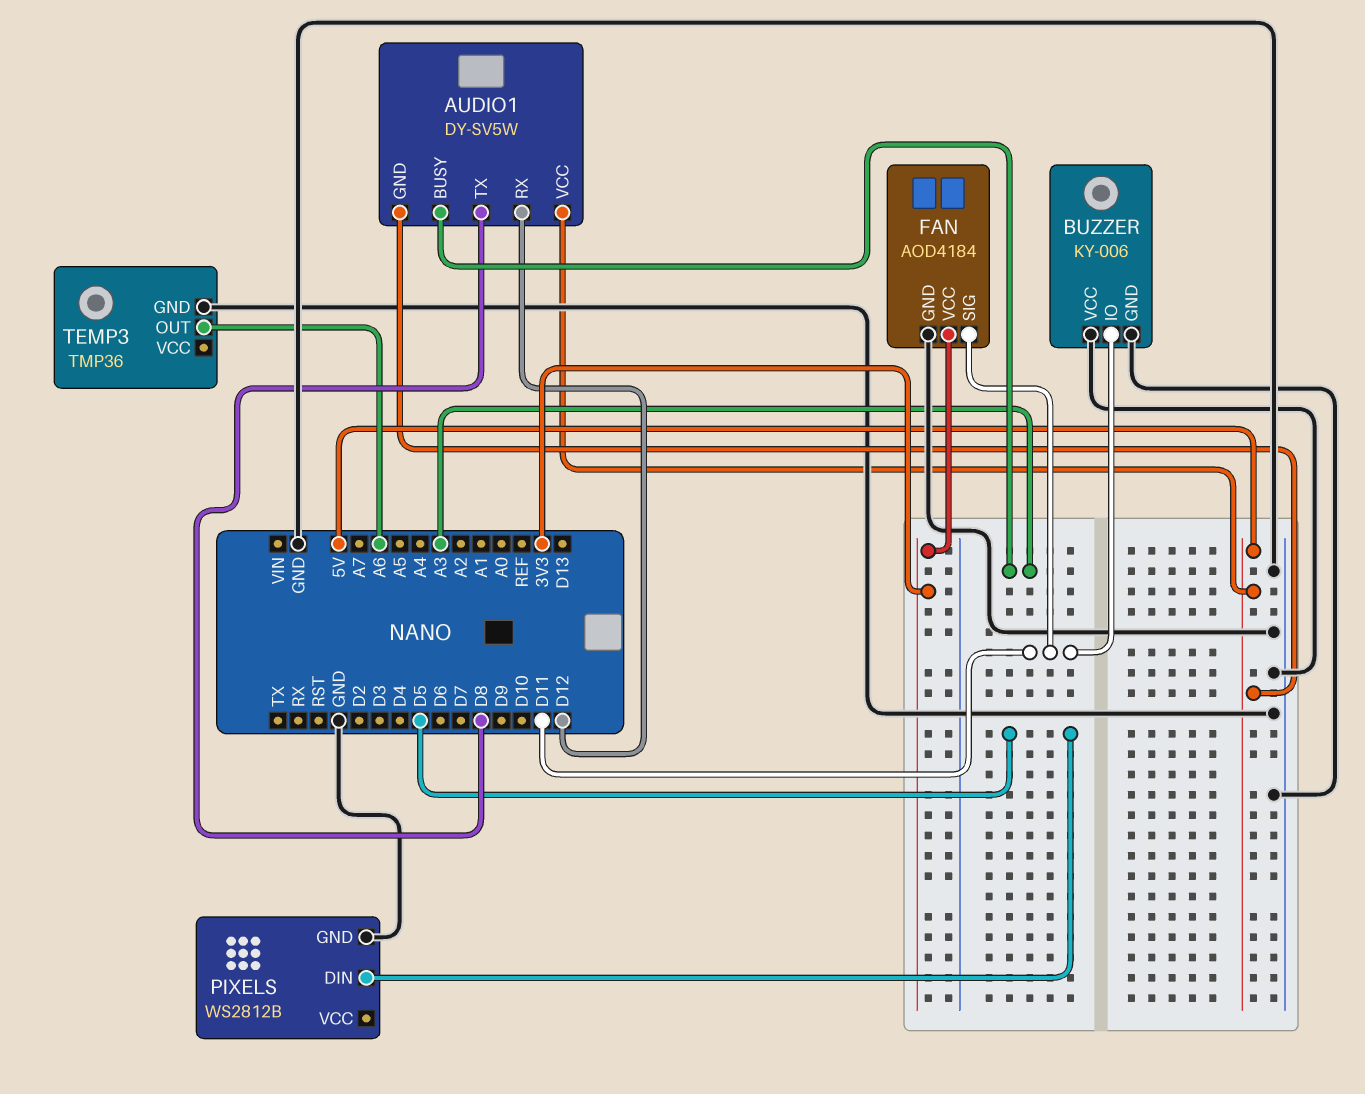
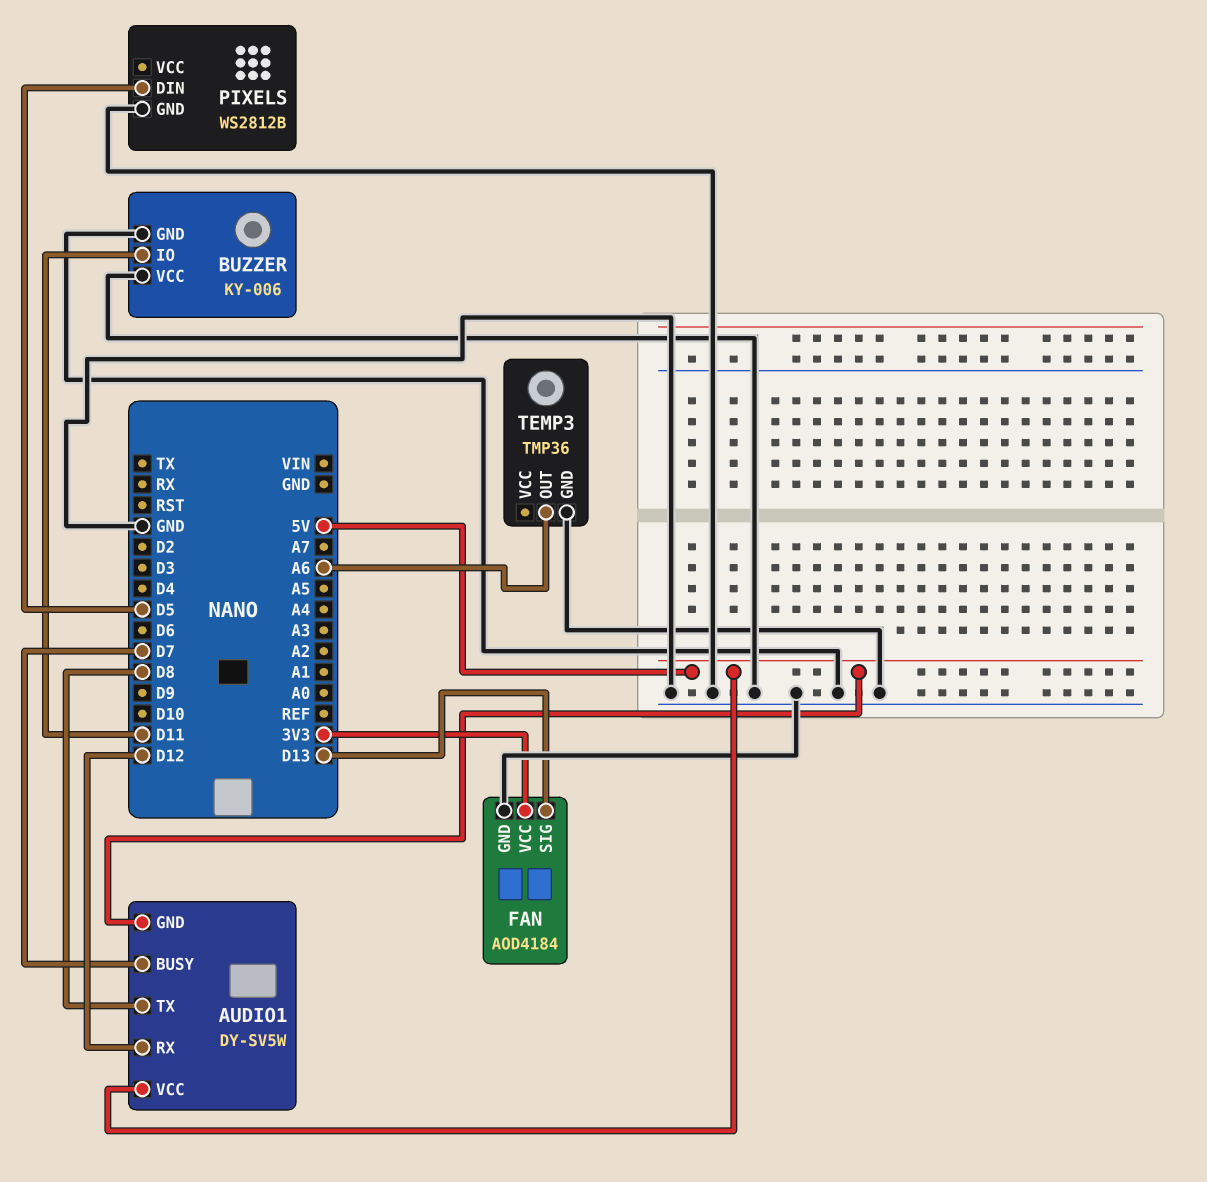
AUDIO1 pin BUSY: A3 -> D7
FAN pin SIG: D11 -> D13

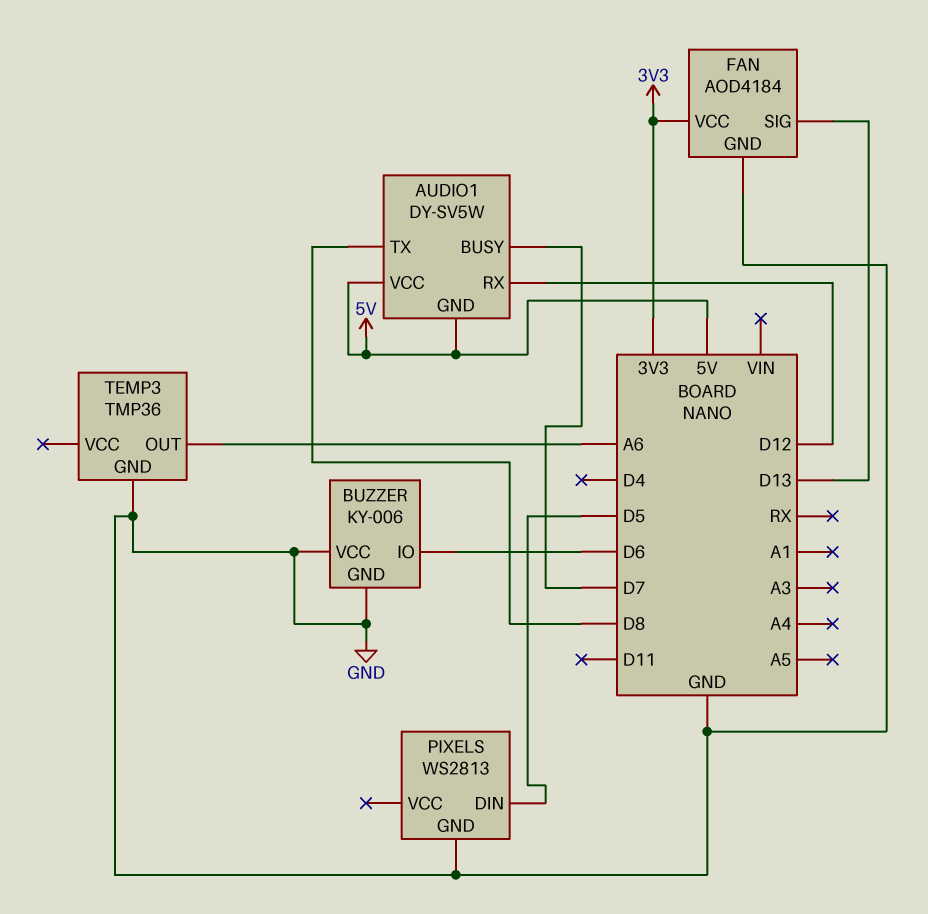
BUZZER pin IO: D11 -> D6
PIXELS: WS2812B -> WS2813

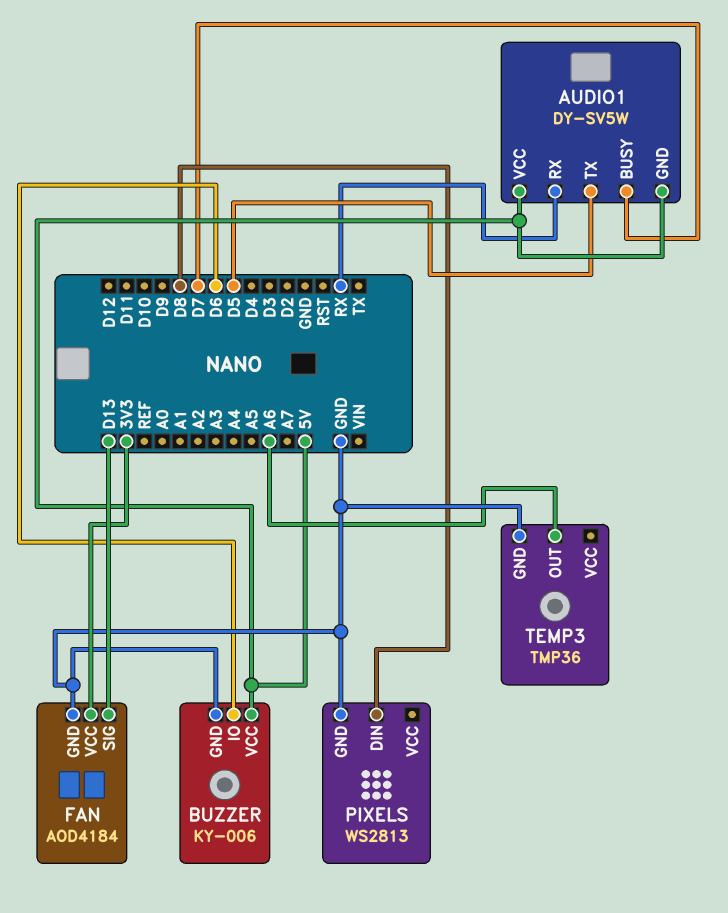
AUDIO1 pin RX: D12 -> RX
AUDIO1 pin TX: D8 -> D5
BUZZER pin VCC: GND -> 5V
PIXELS pin DIN: D5 -> D8

